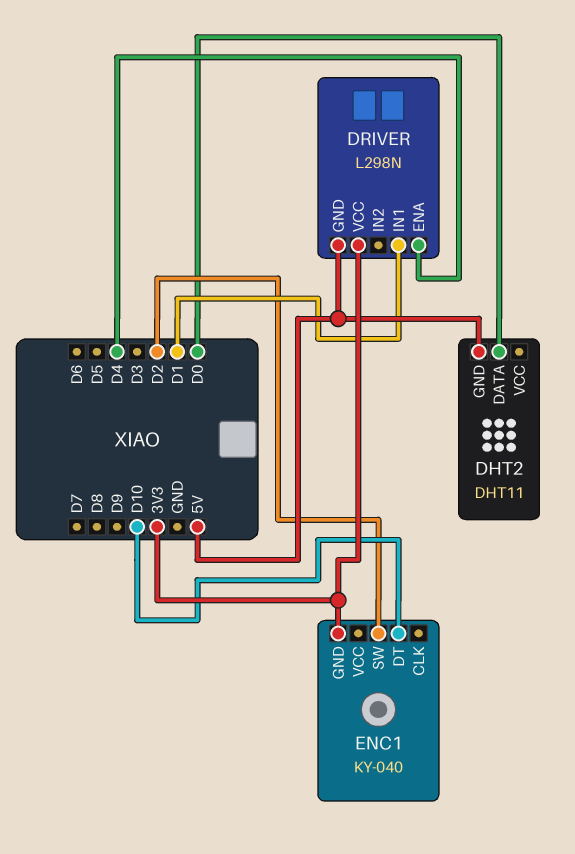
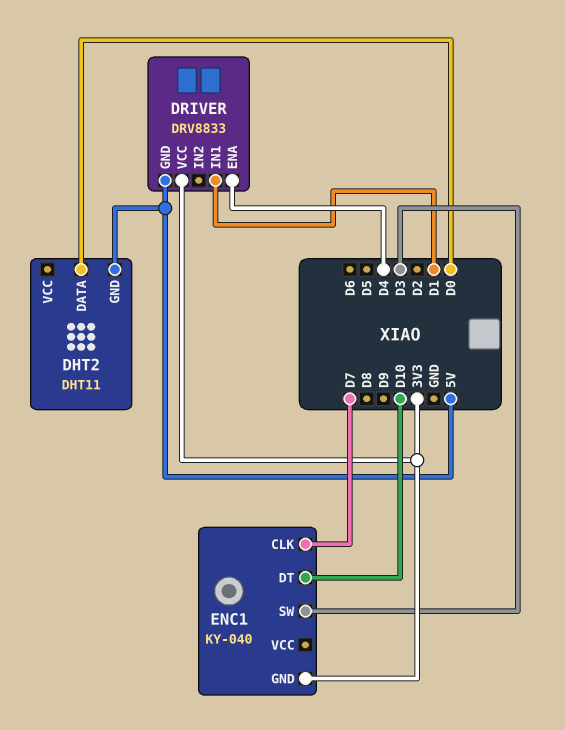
DRIVER: L298N -> DRV8833
ENC1 pin CLK: none -> D7
ENC1 pin SW: D2 -> D3

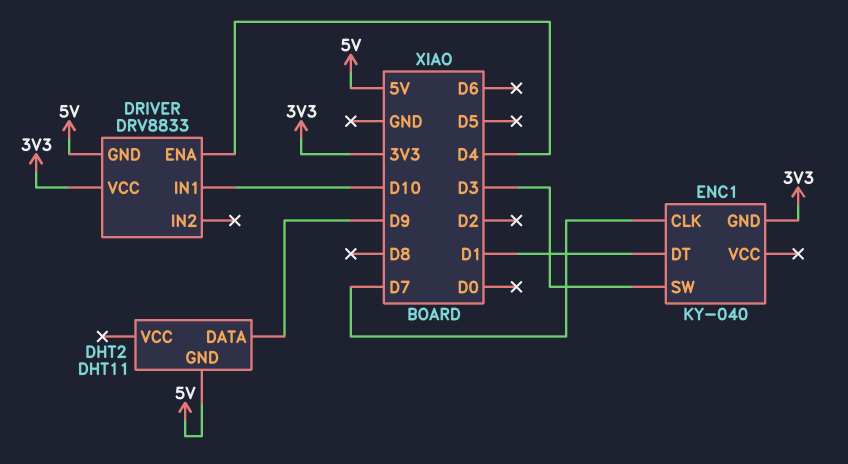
DHT2 pin DATA: D0 -> D9
DRIVER pin IN1: D1 -> D10
ENC1 pin DT: D10 -> D1

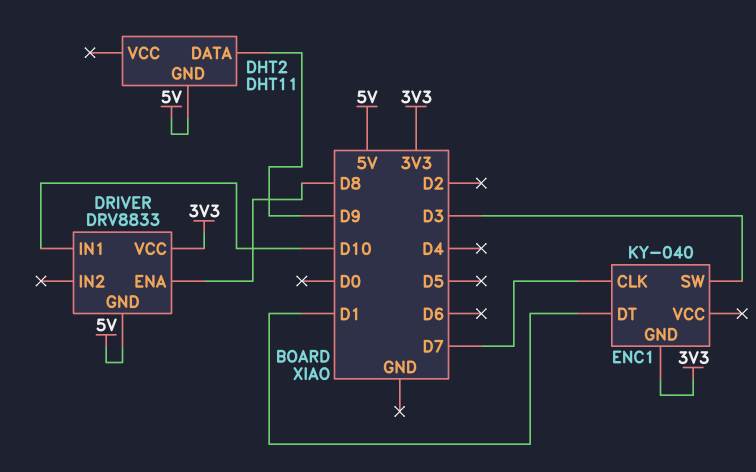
DRIVER pin ENA: D4 -> D8

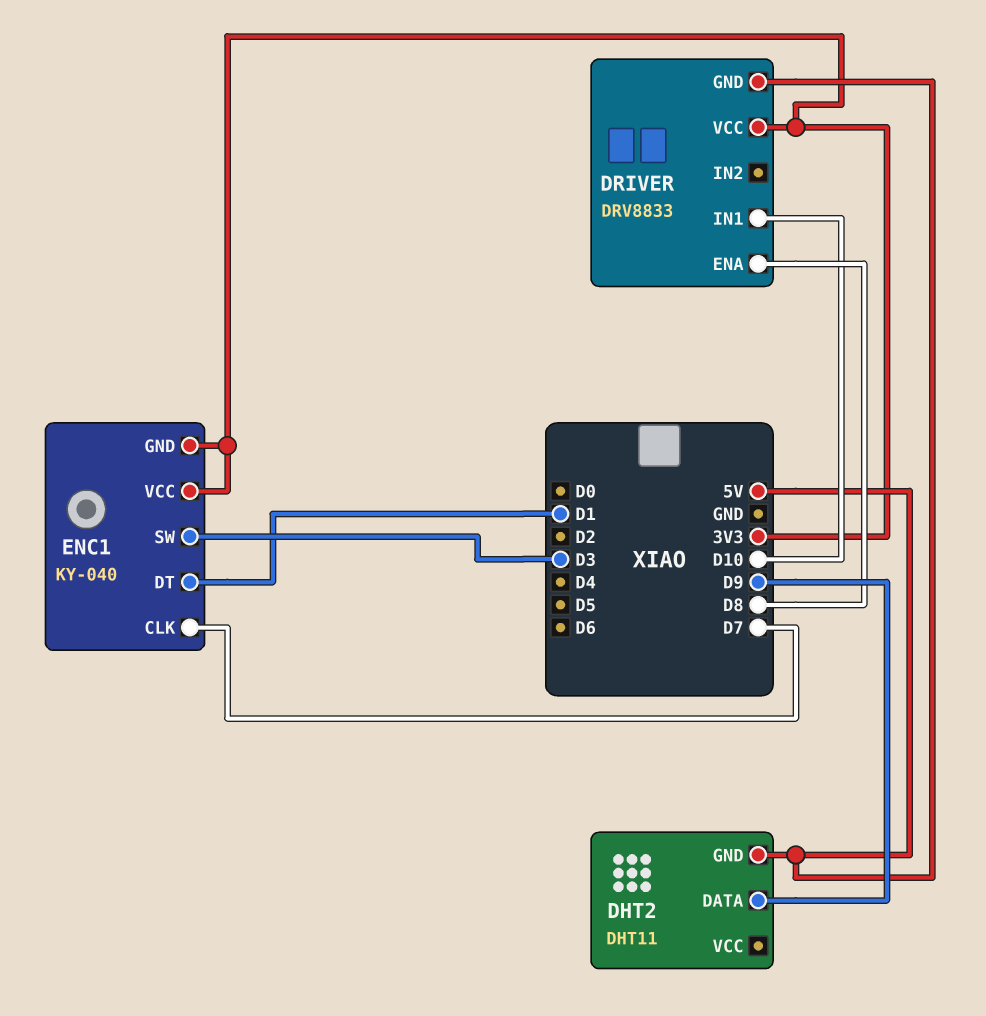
ENC1 pin VCC: none -> 3V3

